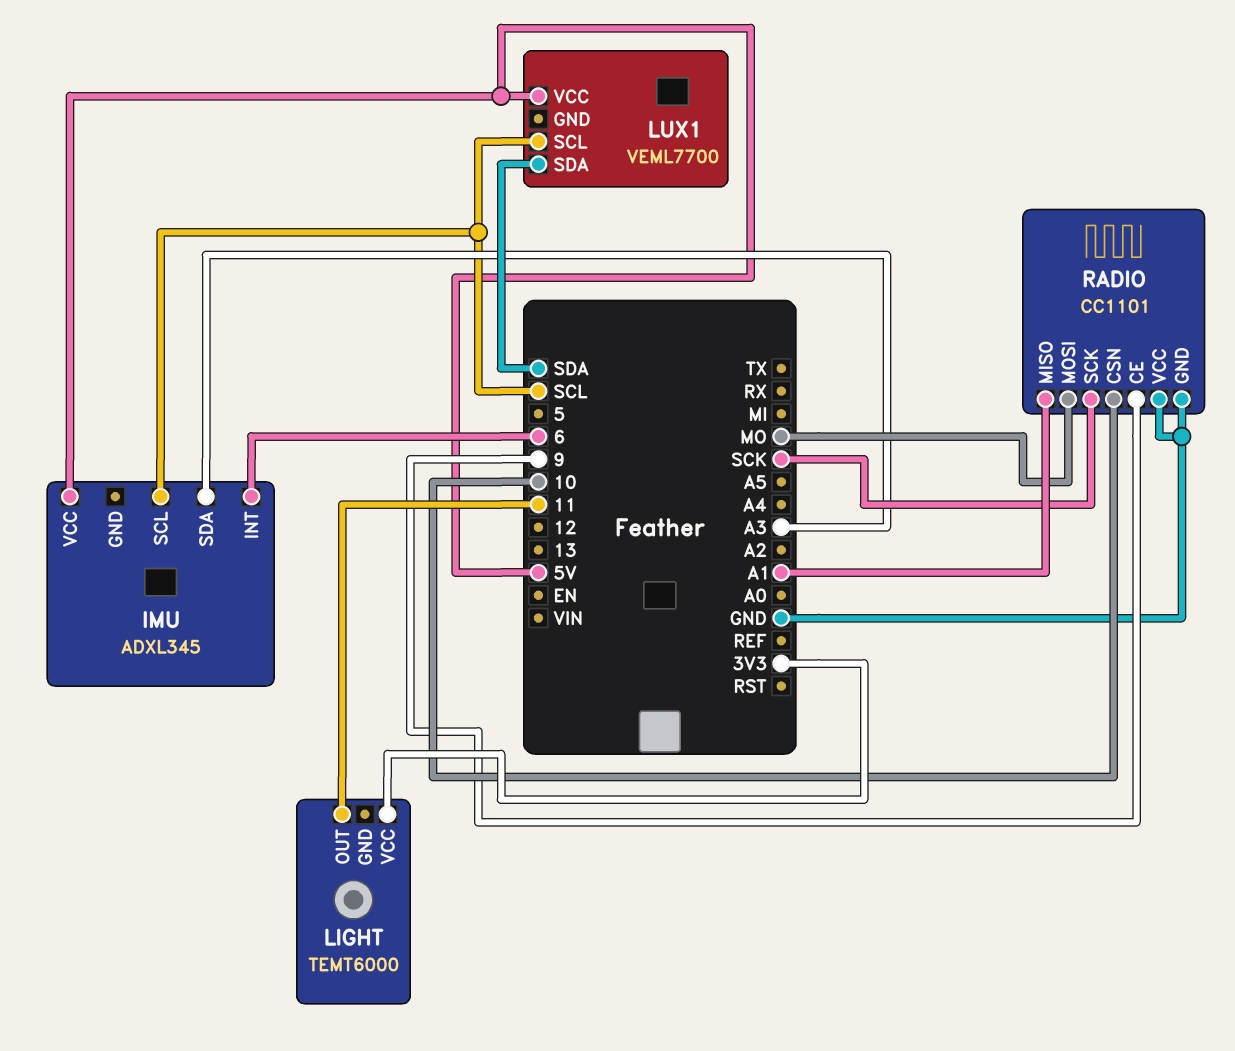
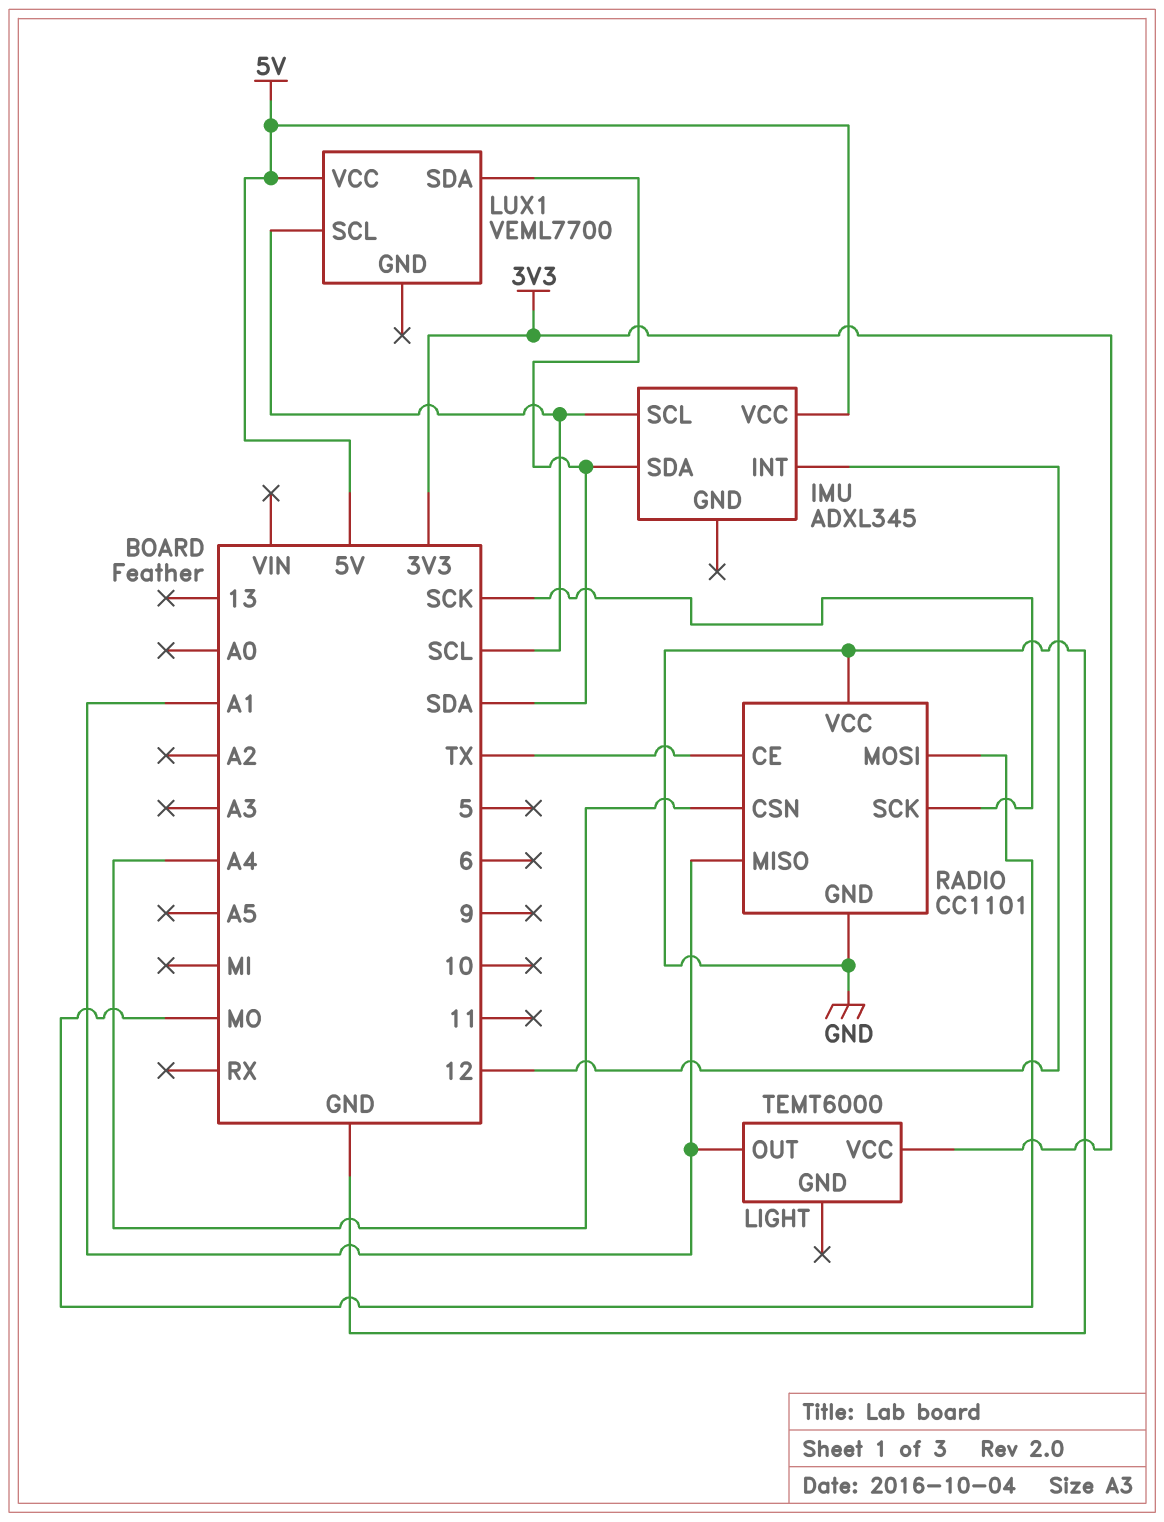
IMU pin INT: 6 -> 12
IMU pin SDA: A3 -> SDA
LIGHT pin OUT: 11 -> A1
RADIO pin CE: 9 -> TX
RADIO pin CSN: 10 -> A4

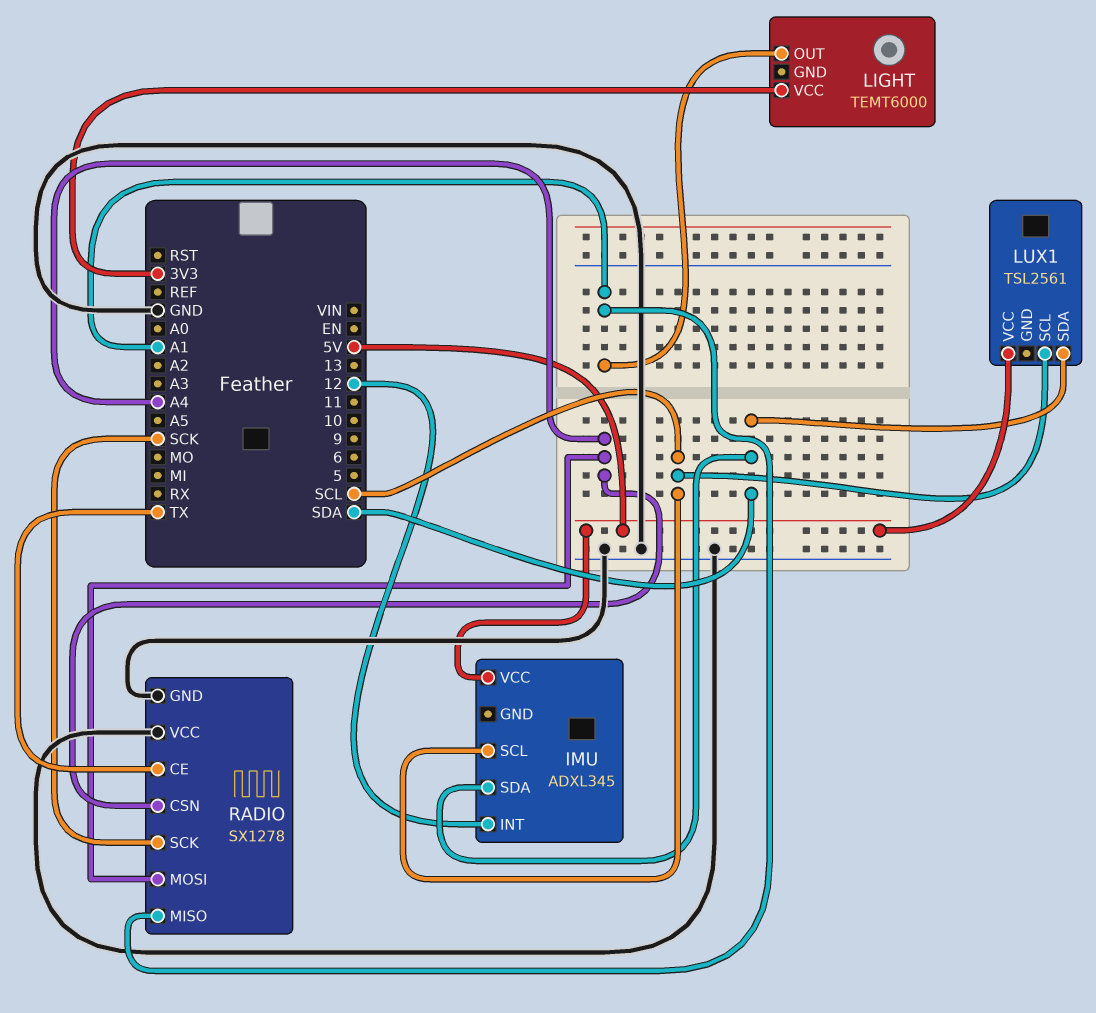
LUX1: VEML7700 -> TSL2561
RADIO: CC1101 -> SX1278
RADIO pin MOSI: MO -> A4

